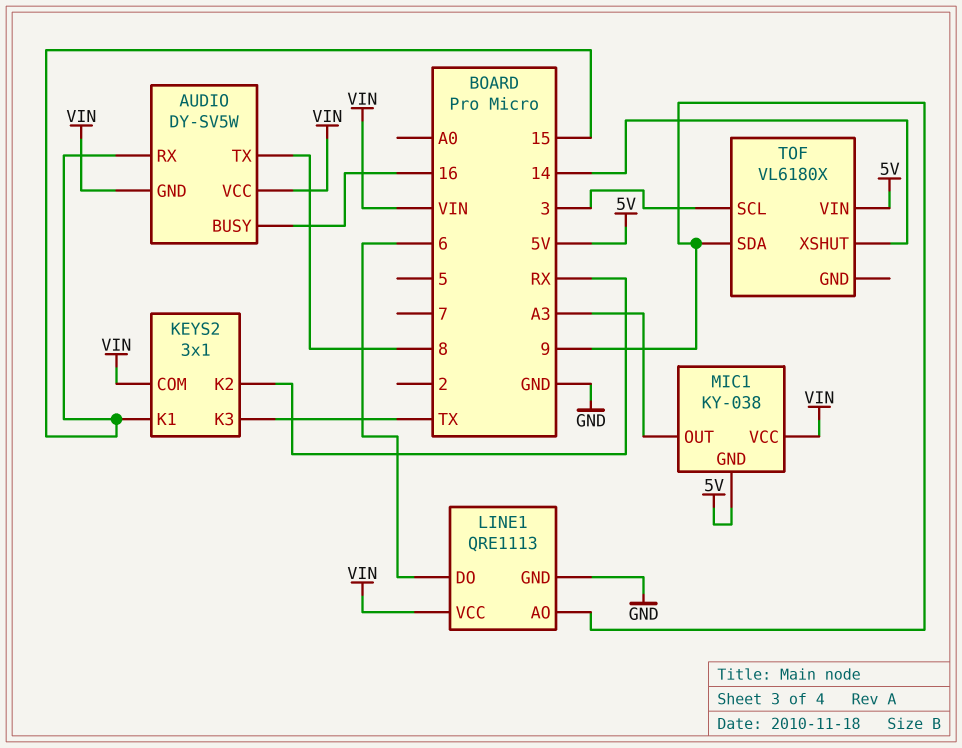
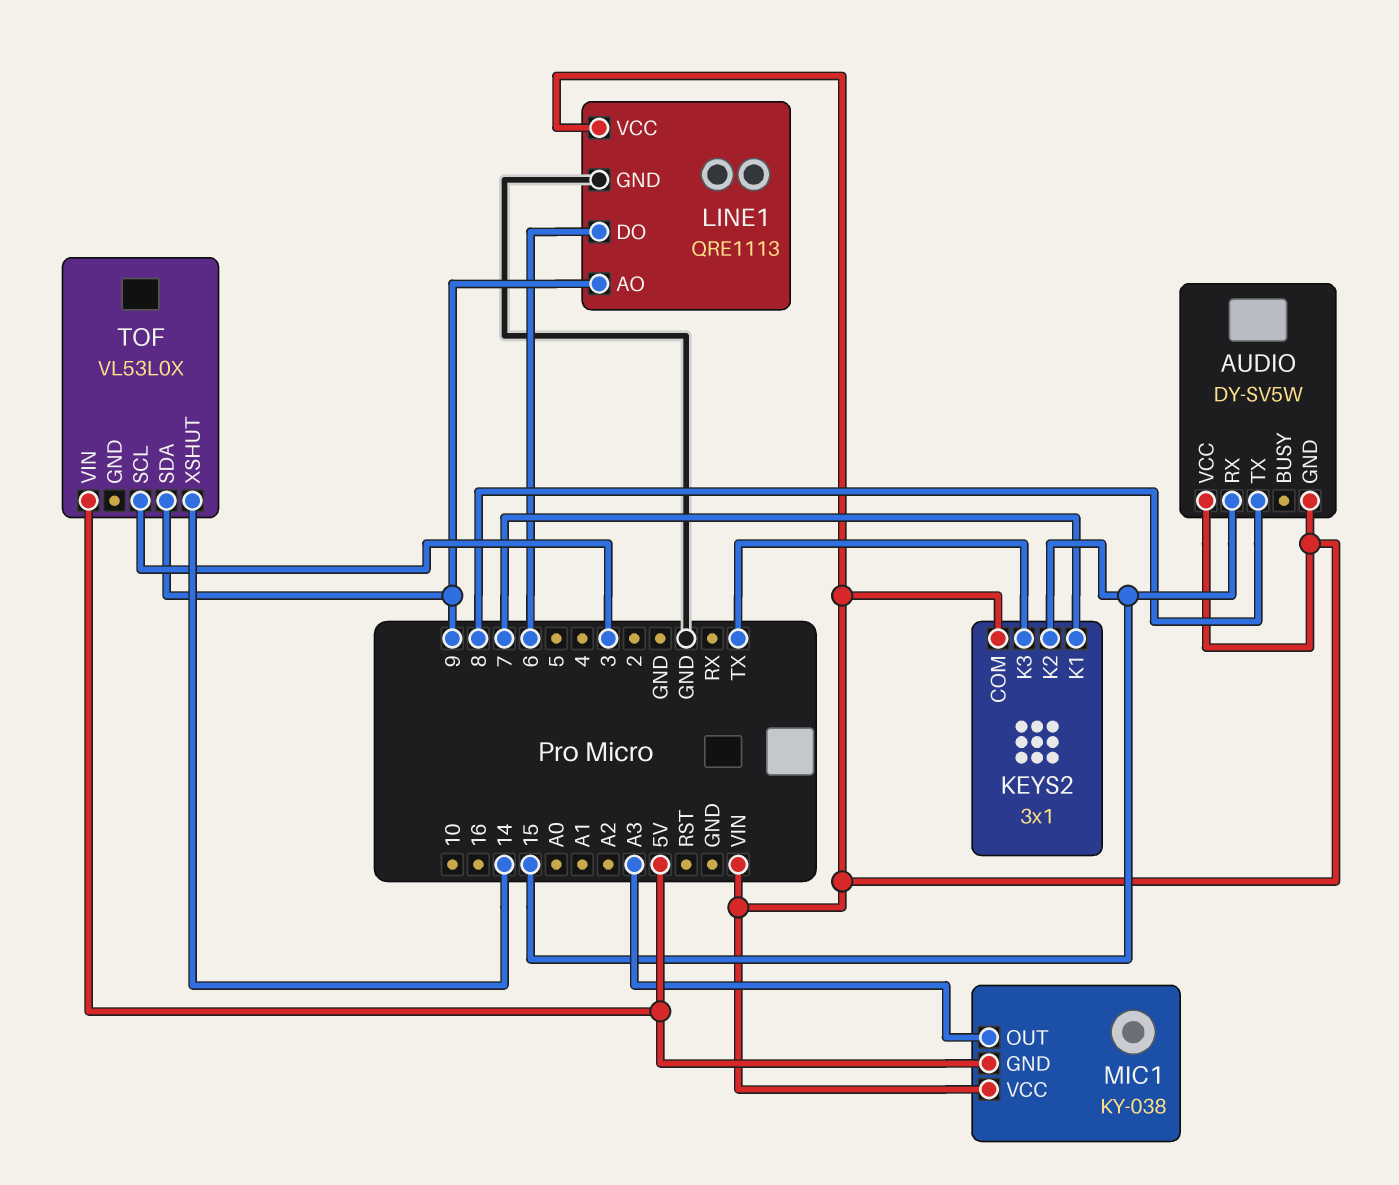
AUDIO pin BUSY: 16 -> none
KEYS2 pin K1: 15 -> 7
KEYS2 pin K2: RX -> 15
TOF: VL6180X -> VL53L0X

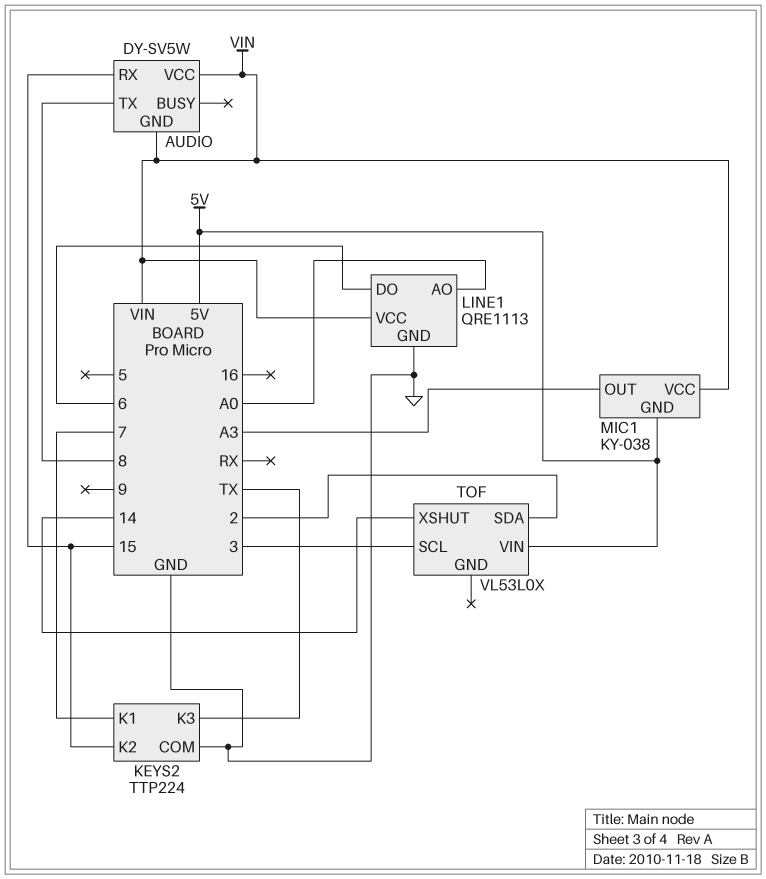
KEYS2: 3x1 -> TTP224
KEYS2 pin COM: VIN -> GND
LINE1 pin AO: 9 -> A0
TOF pin SDA: 9 -> 2

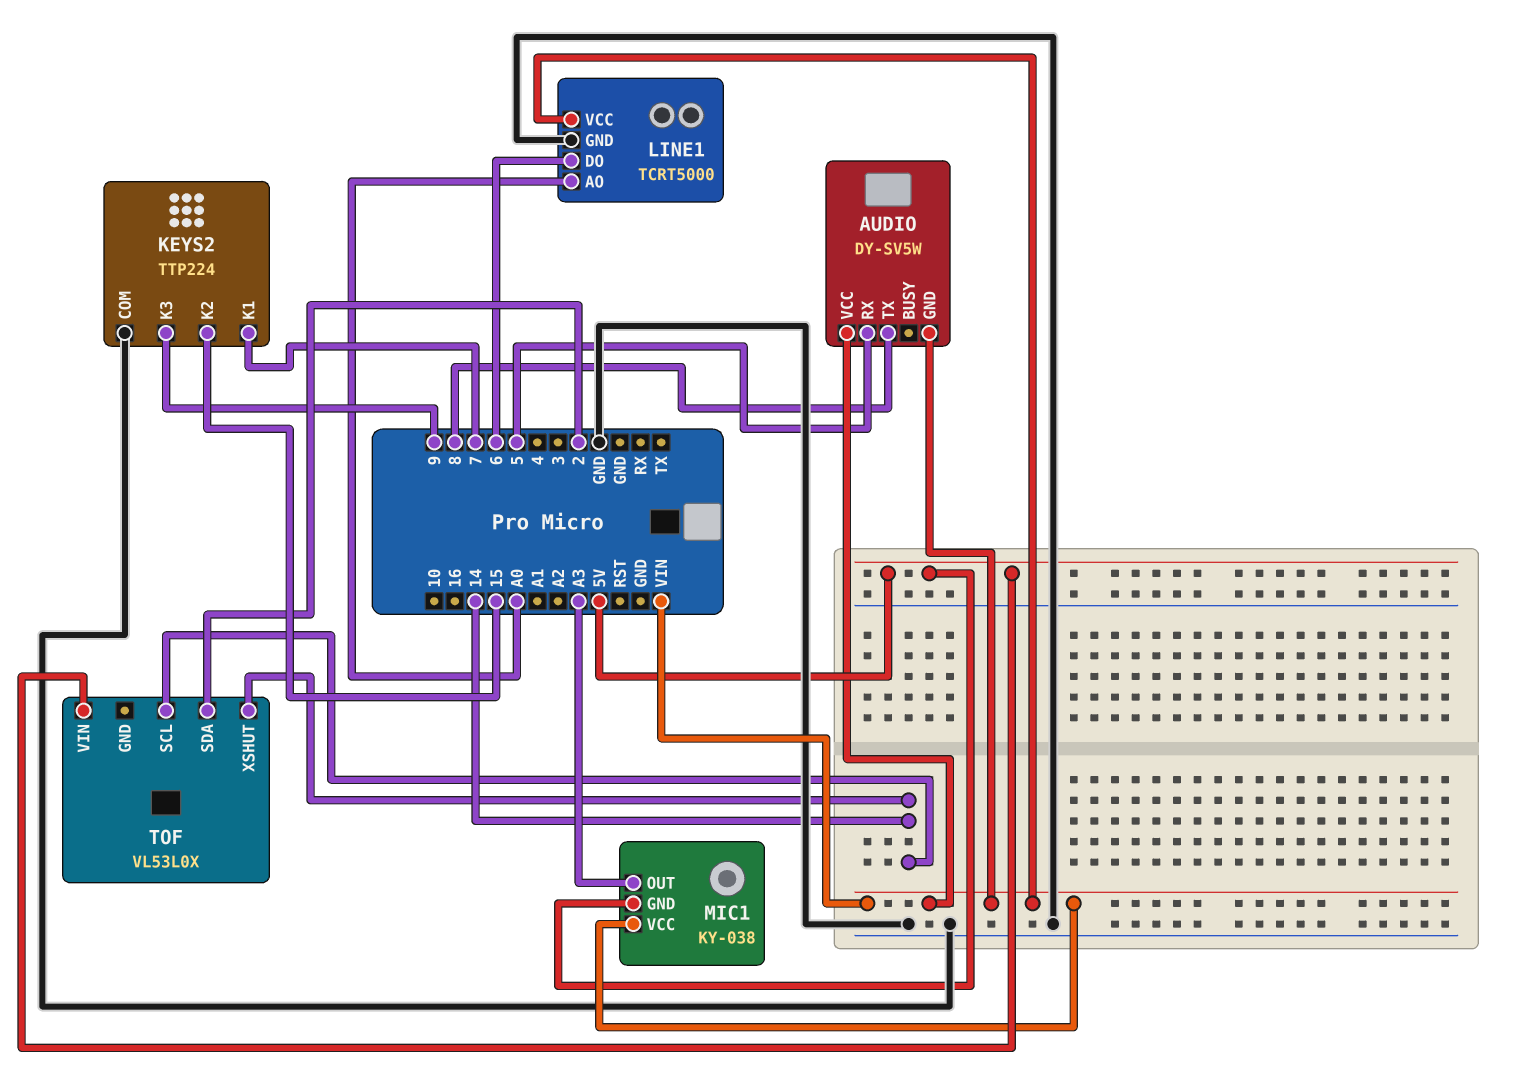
AUDIO pin RX: 15 -> 5
KEYS2 pin K3: TX -> 9
LINE1: QRE1113 -> TCRT5000
TOF pin SCL: 3 -> 14

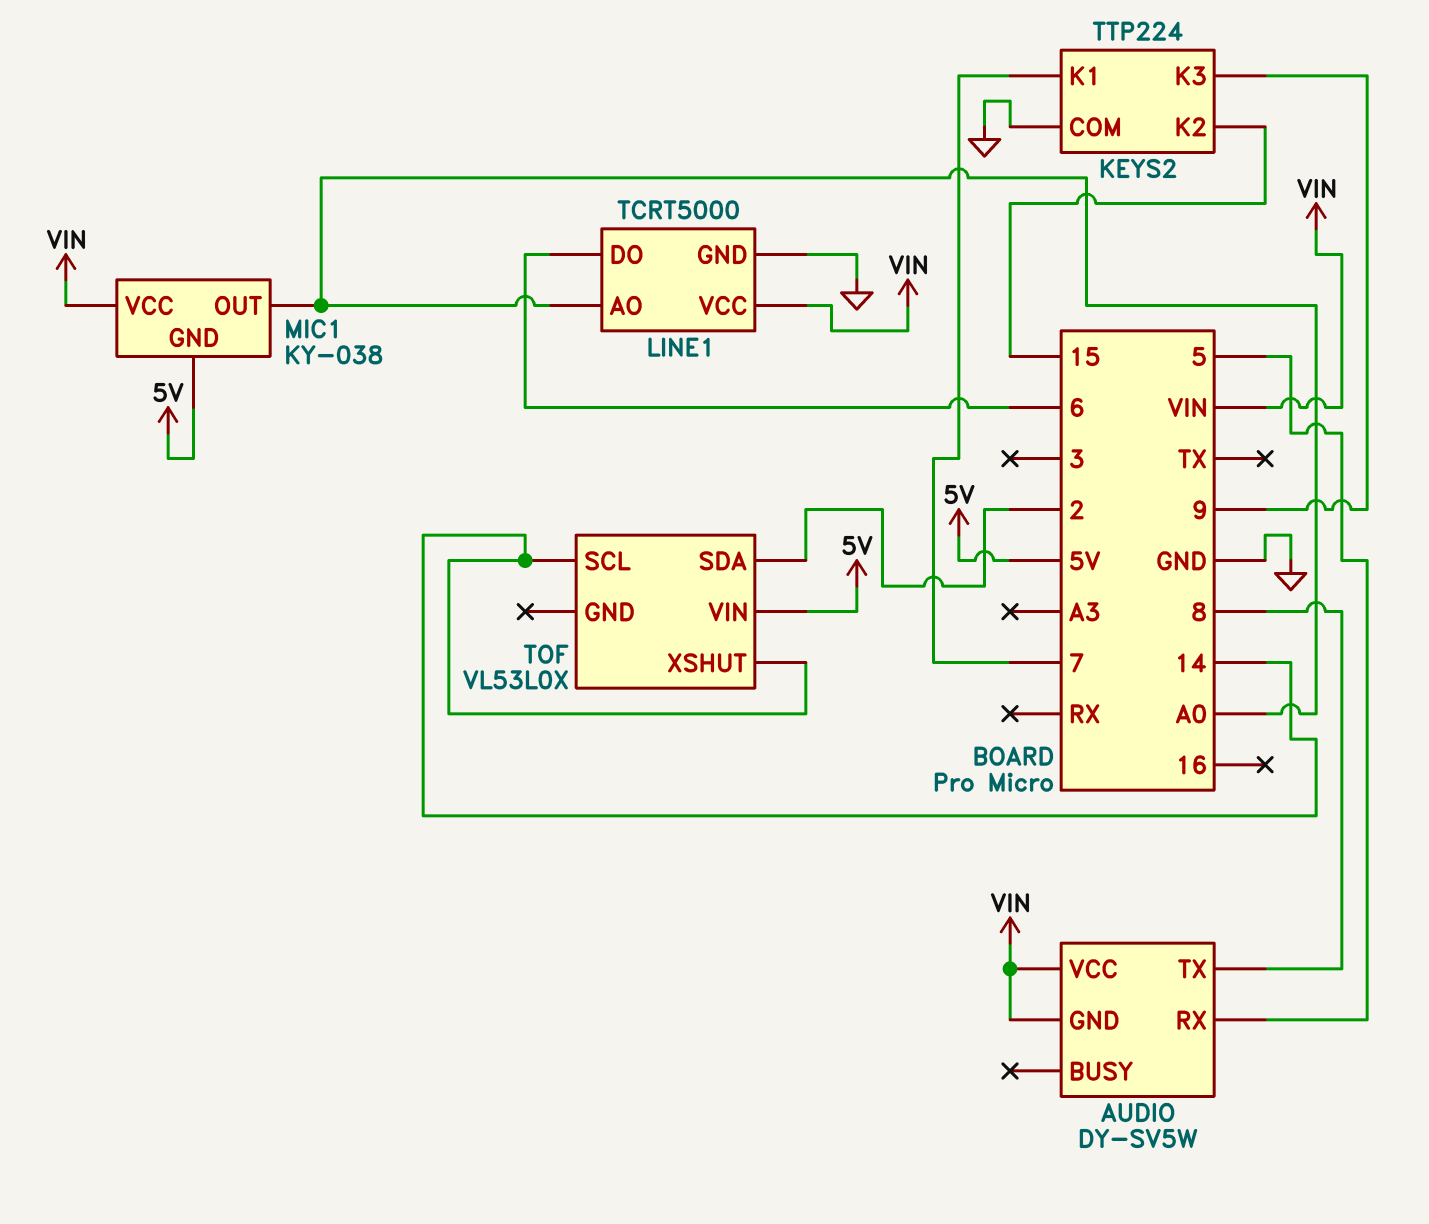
MIC1 pin OUT: A3 -> A0

